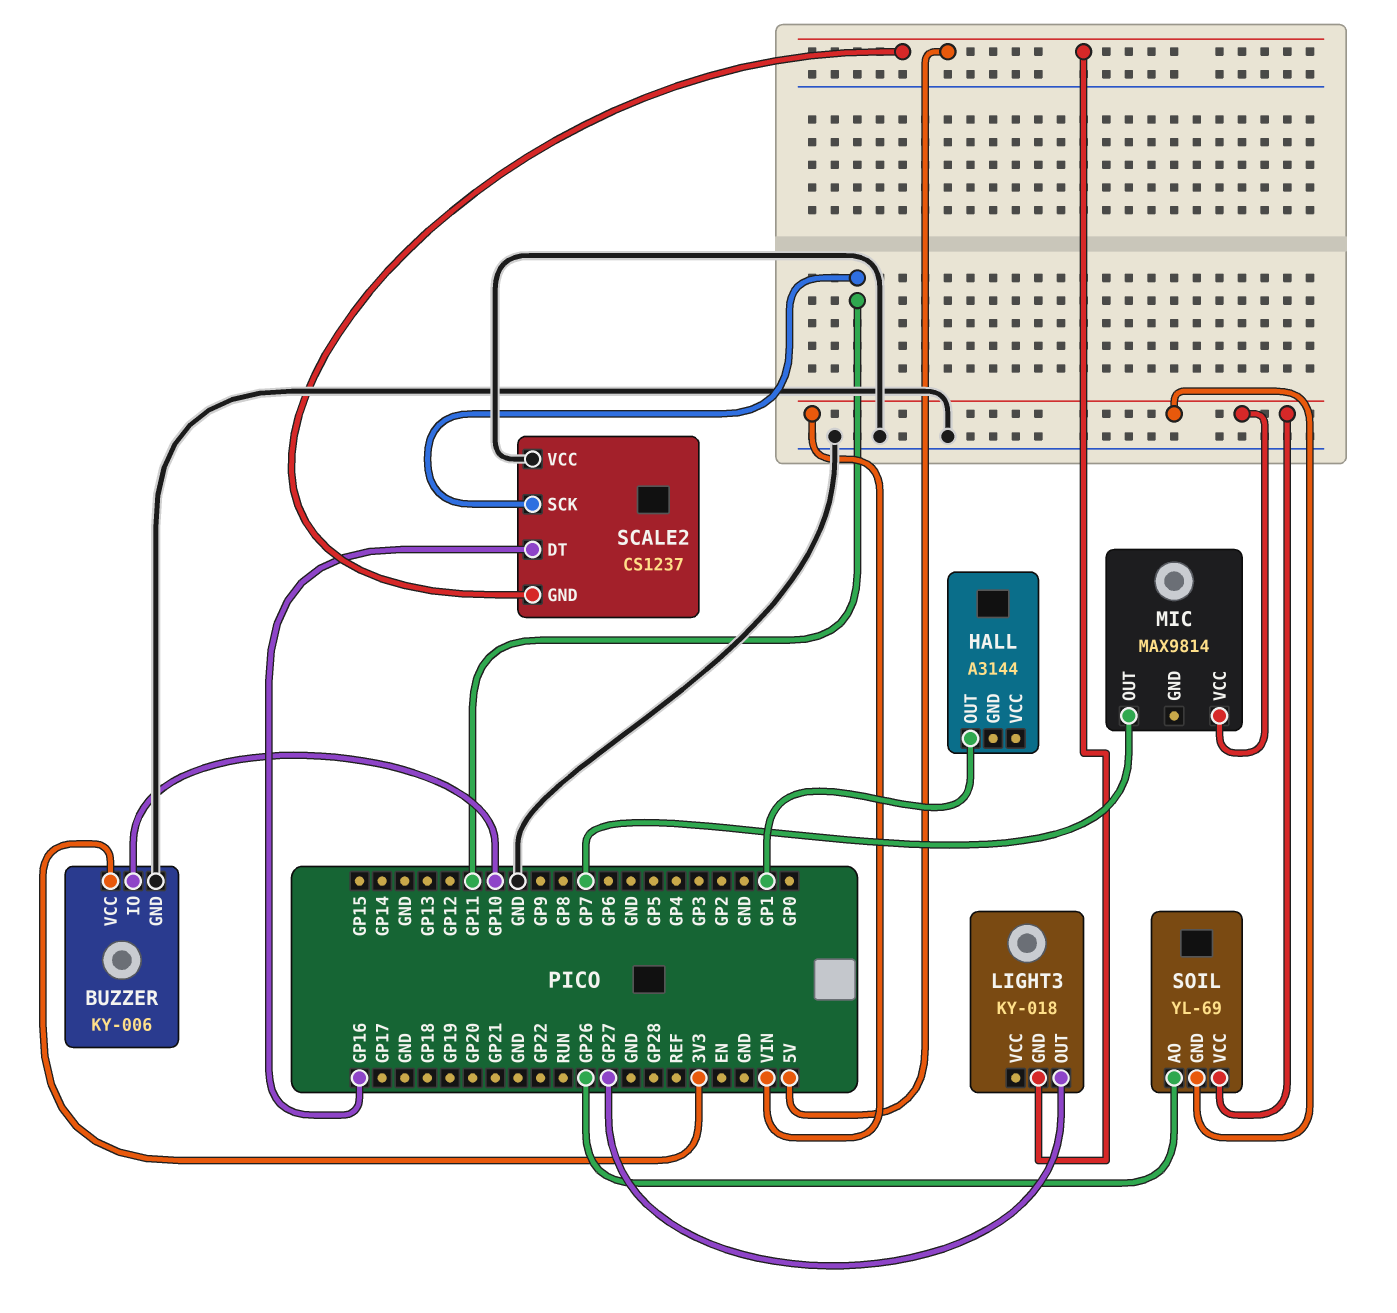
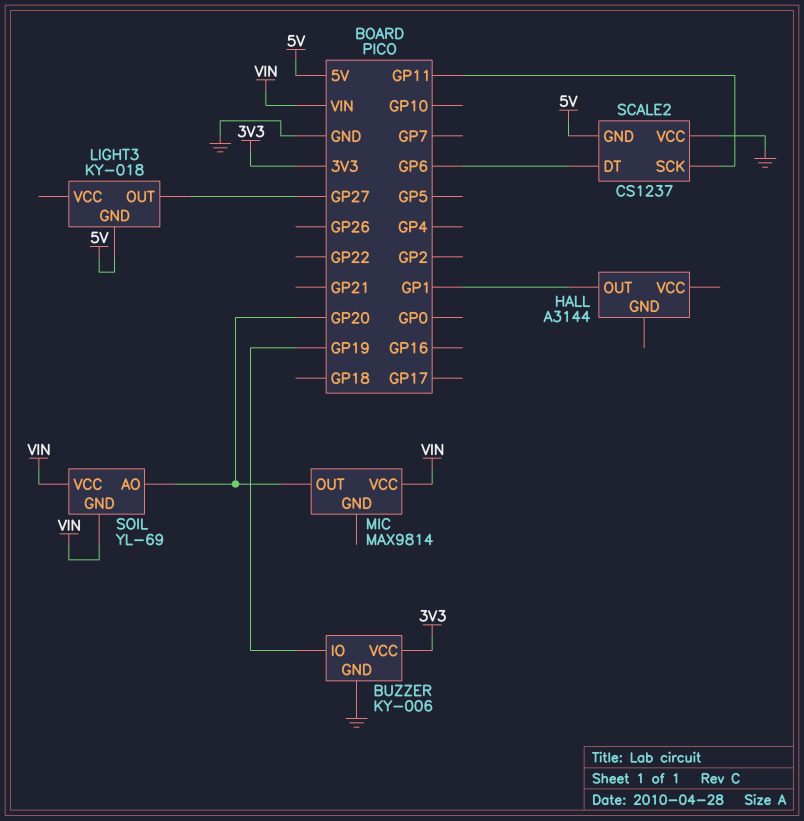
BUZZER pin IO: GP10 -> GP19
MIC pin OUT: GP7 -> GP20
SCALE2 pin DT: GP16 -> GP6
SOIL pin AO: GP26 -> GP20

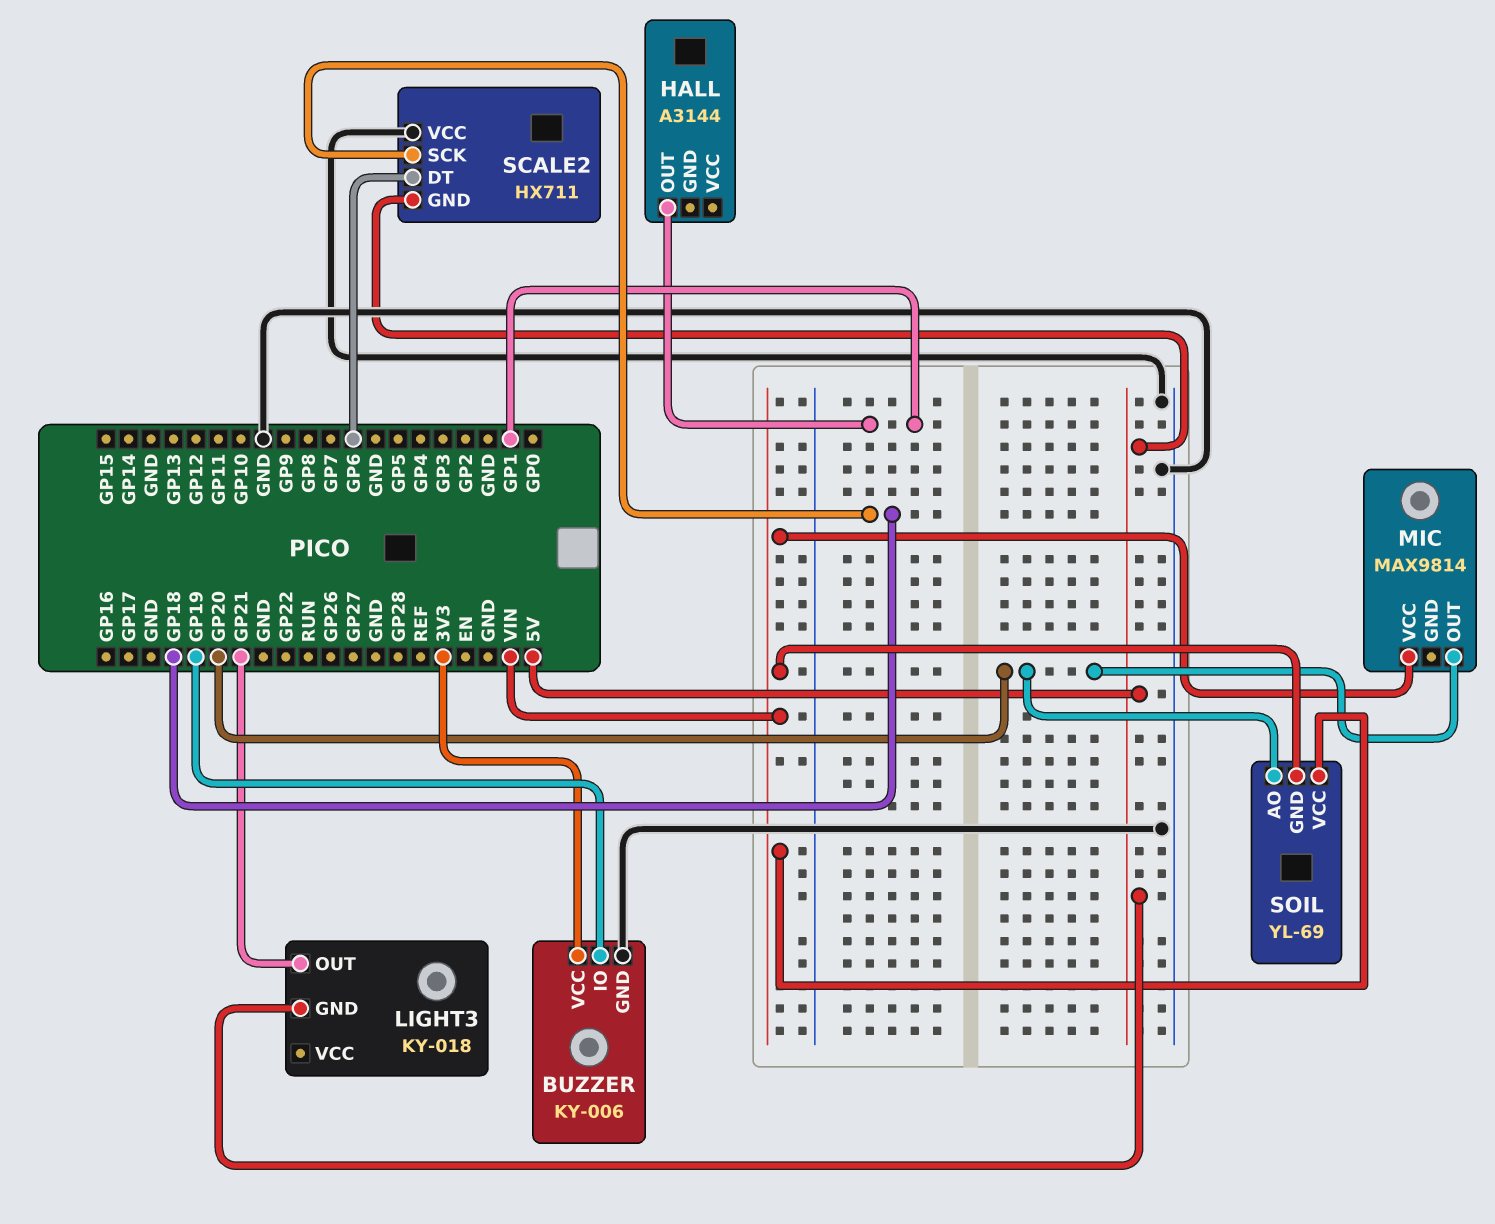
LIGHT3 pin OUT: GP27 -> GP21
SCALE2: CS1237 -> HX711
SCALE2 pin SCK: GP11 -> GP18

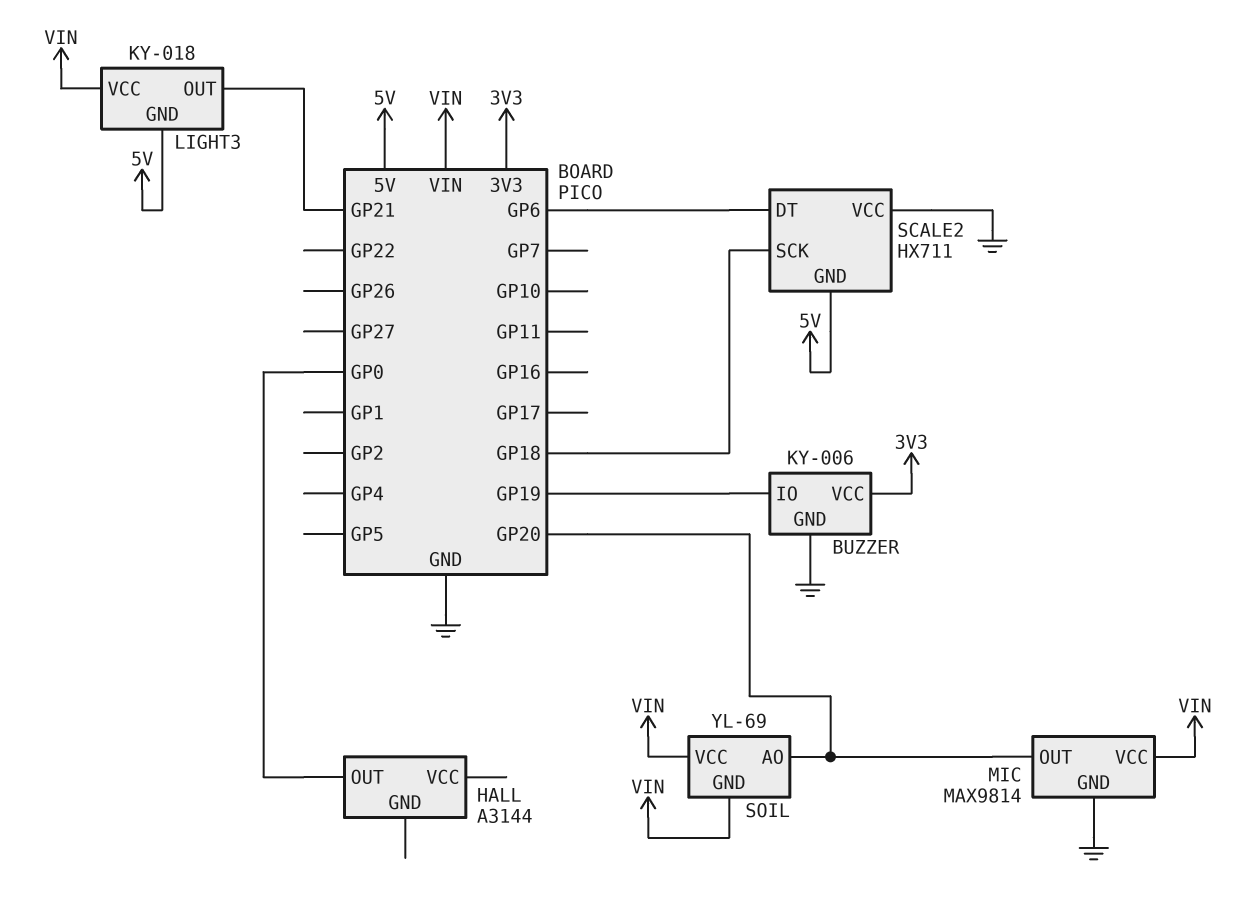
HALL pin OUT: GP1 -> GP0
LIGHT3 pin VCC: none -> VIN
MIC pin GND: none -> GND

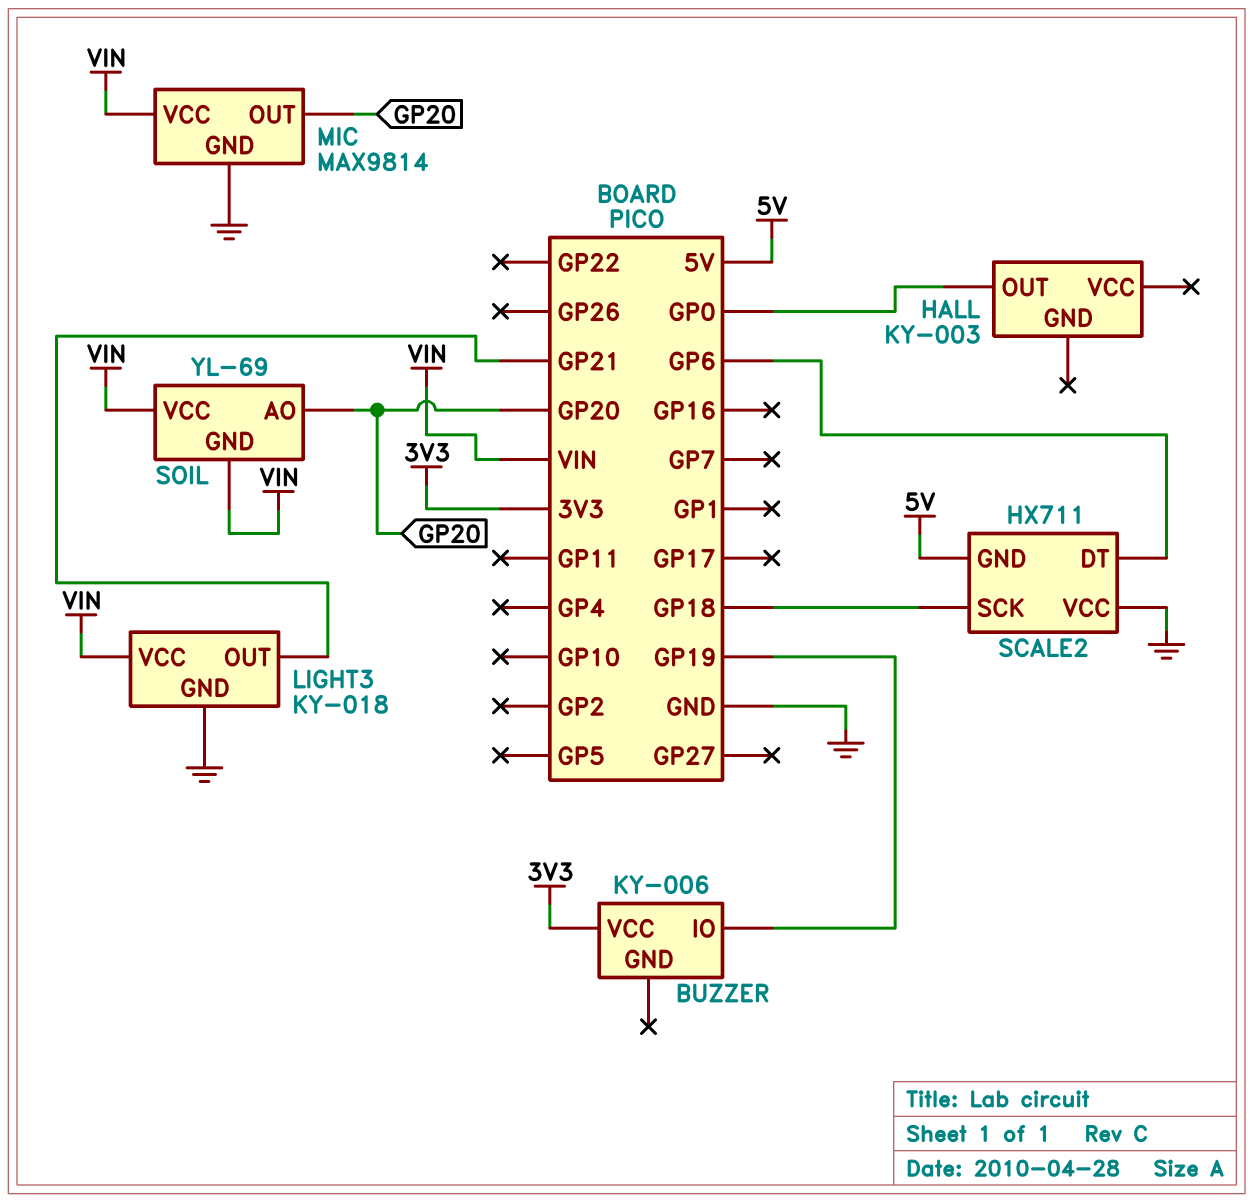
BUZZER pin GND: GND -> none
HALL: A3144 -> KY-003
LIGHT3 pin GND: 5V -> GND

